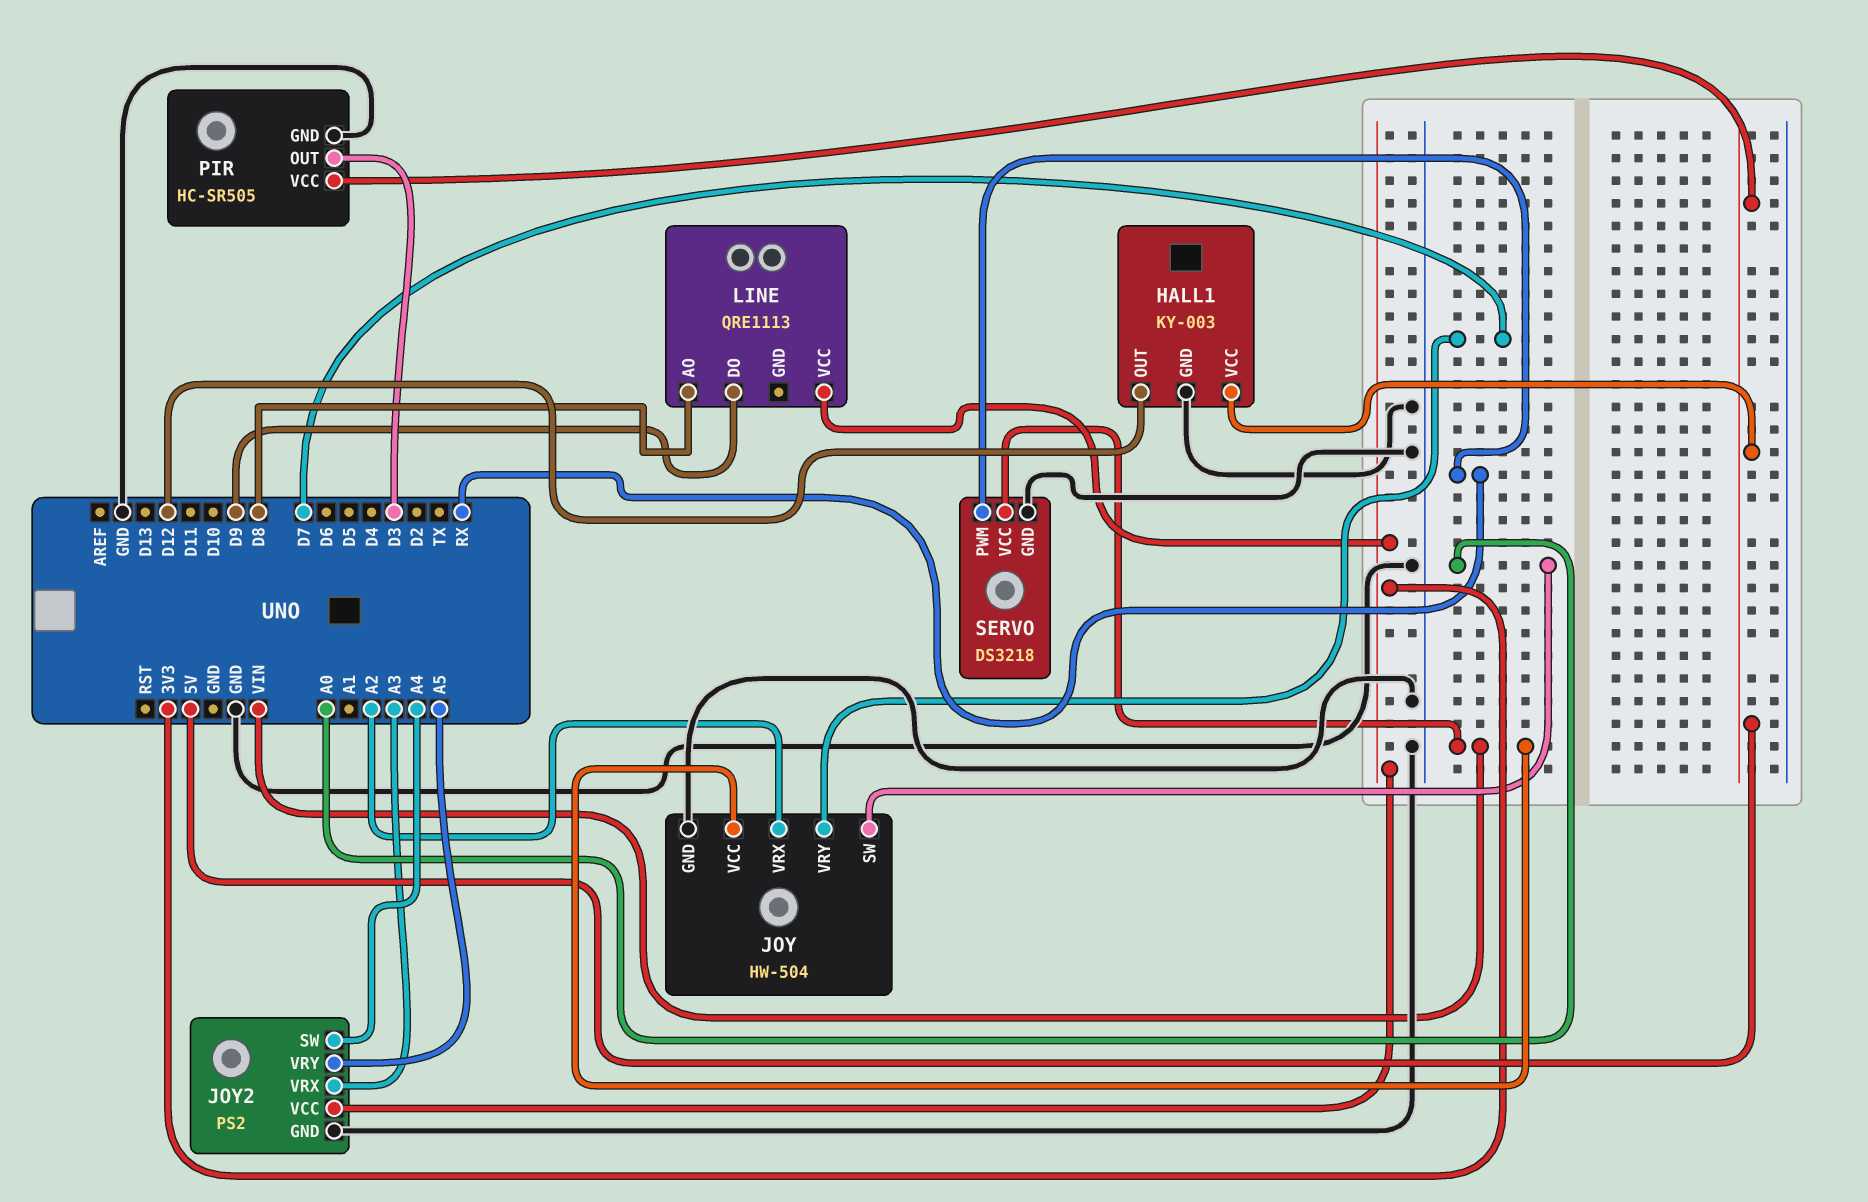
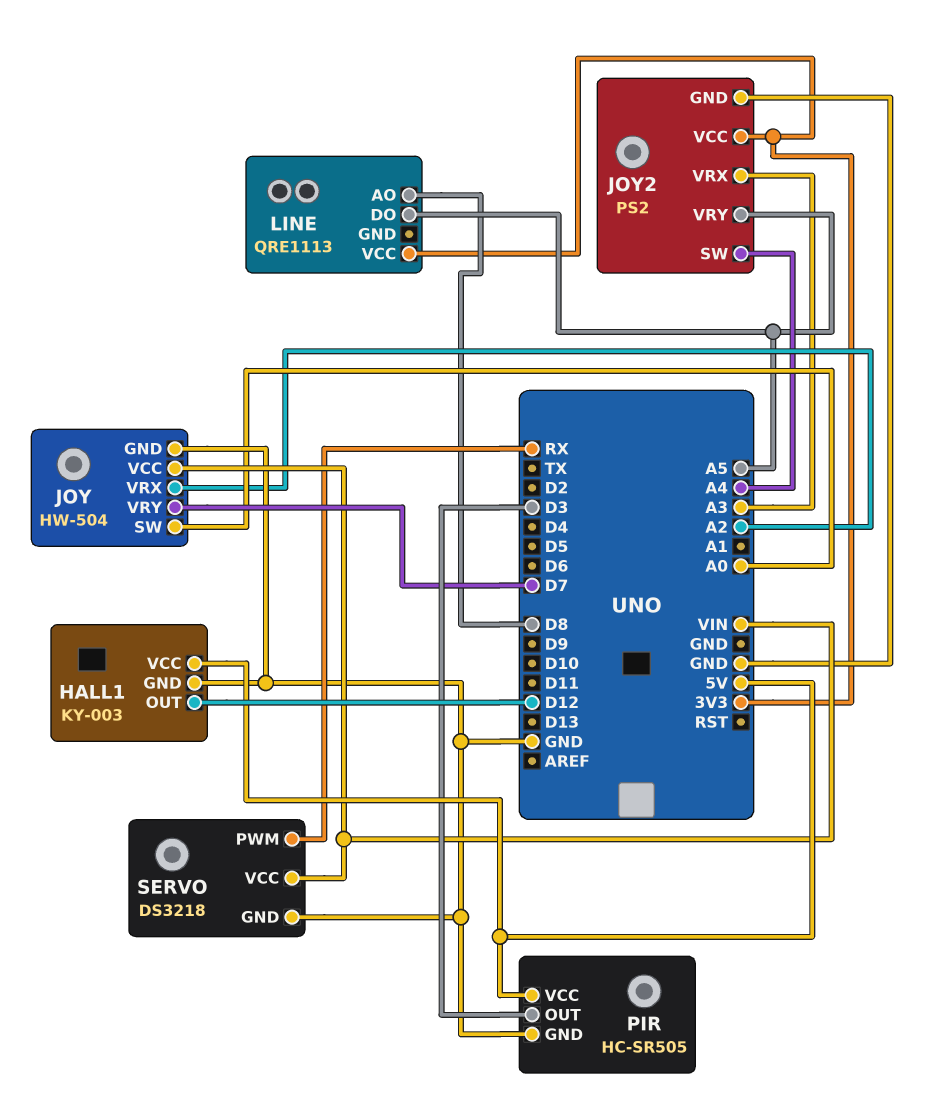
LINE pin DO: D9 -> A5

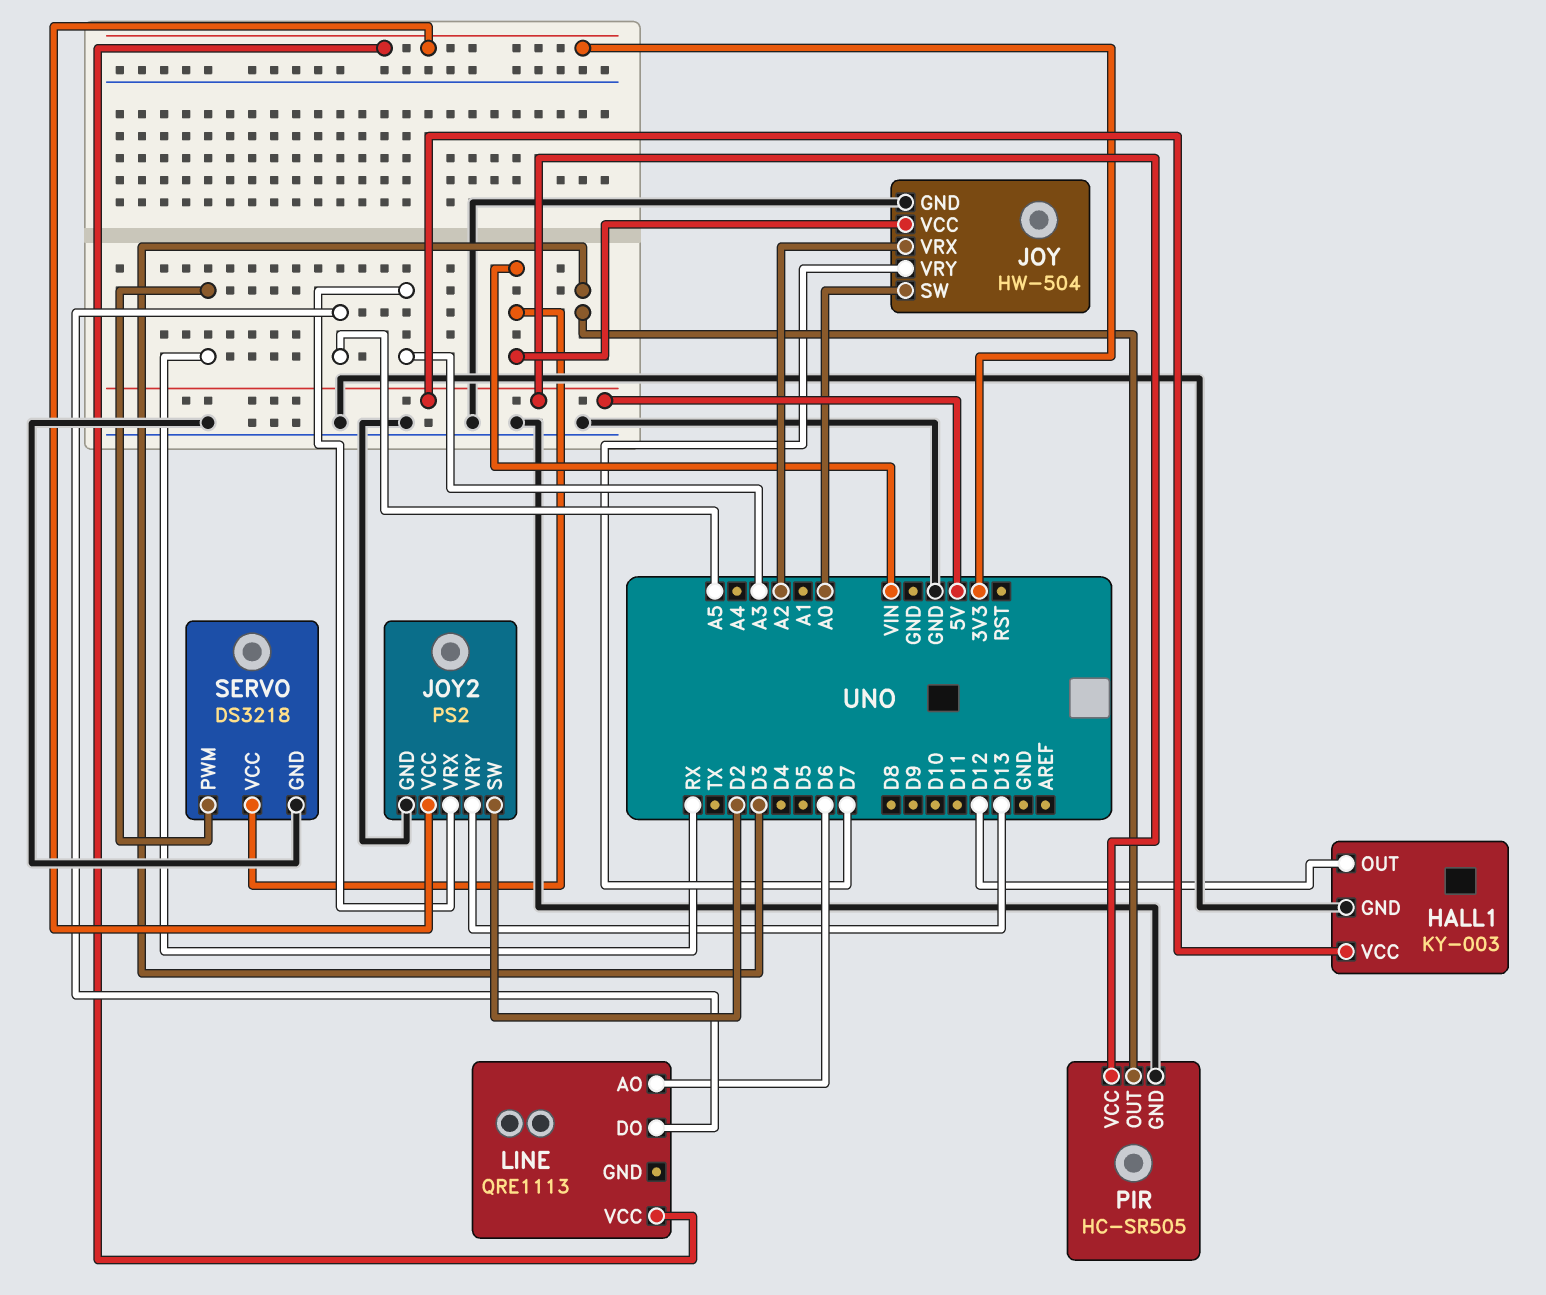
JOY2 pin SW: A4 -> D2
JOY2 pin VRY: A5 -> D13
LINE pin AO: D8 -> D6

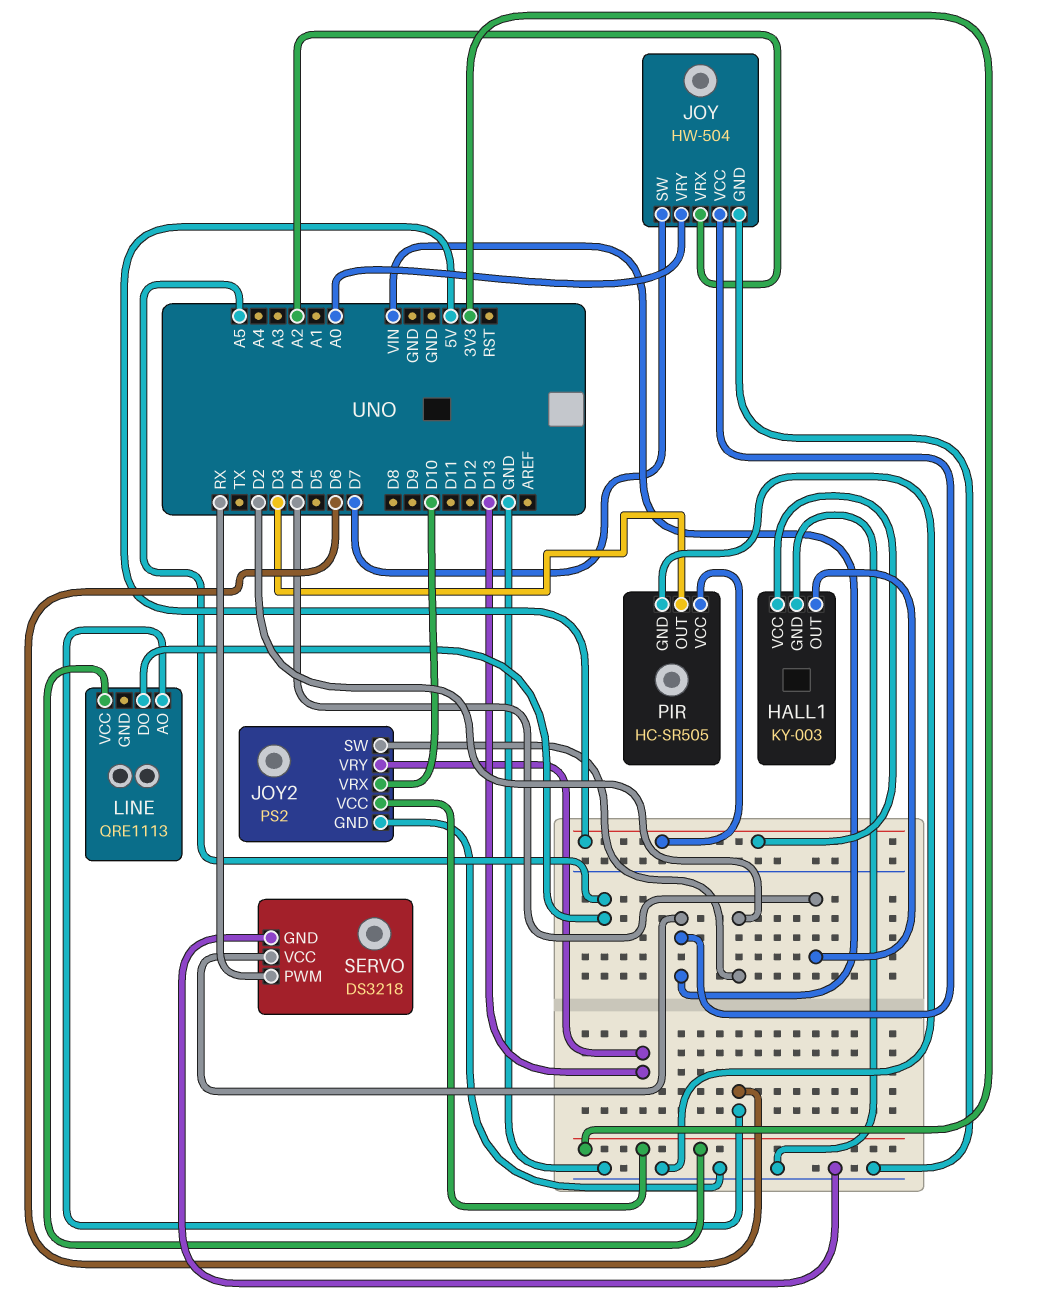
HALL1 pin OUT: D12 -> D4
JOY pin SW: A0 -> D7
JOY pin VRY: D7 -> A0
JOY2 pin VRX: A3 -> D10

